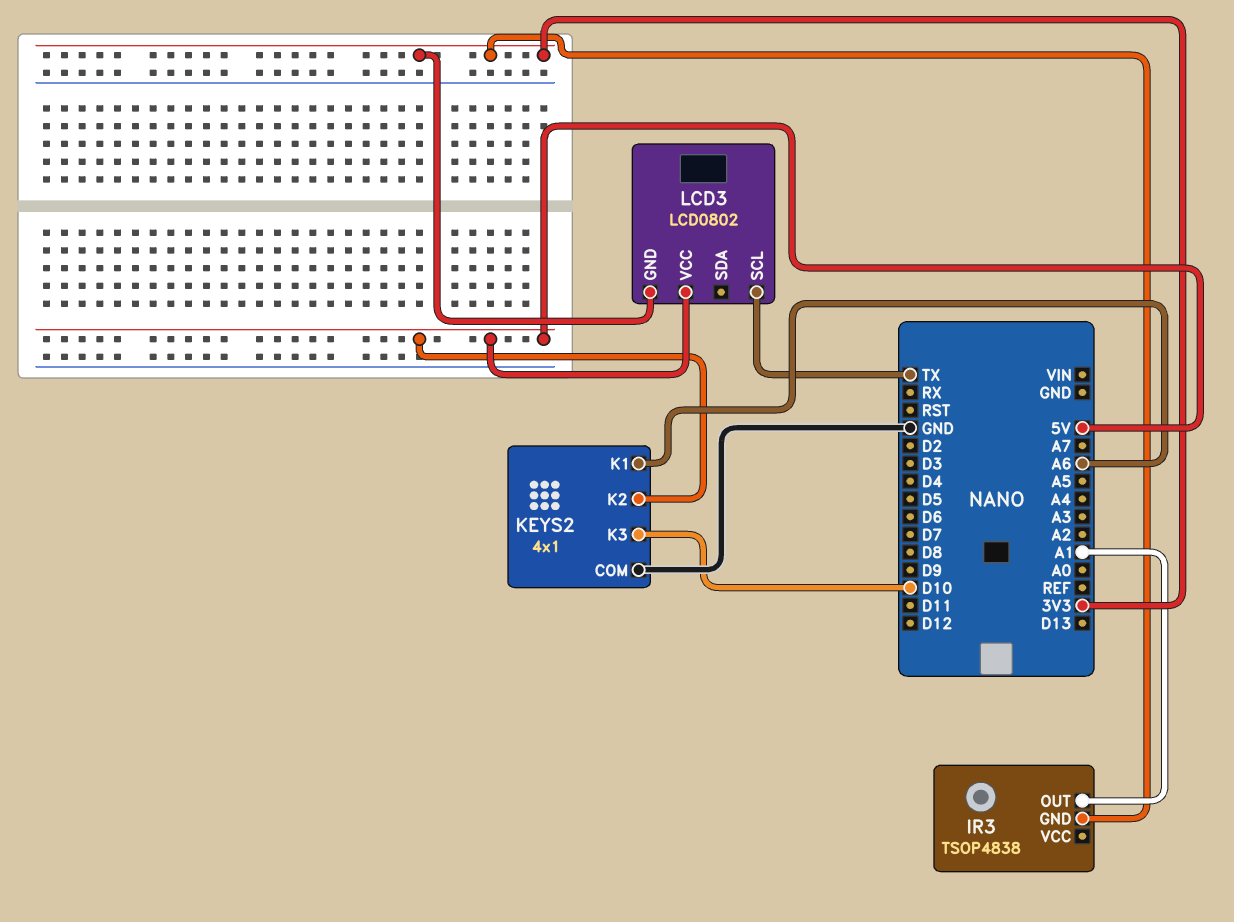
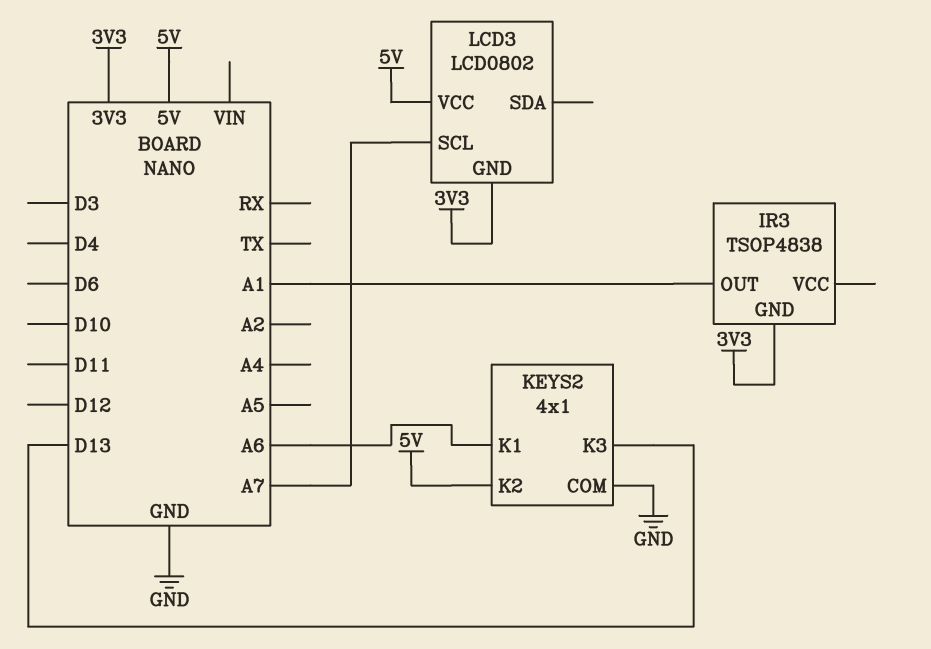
KEYS2 pin K3: D10 -> D13
LCD3 pin SCL: TX -> A7

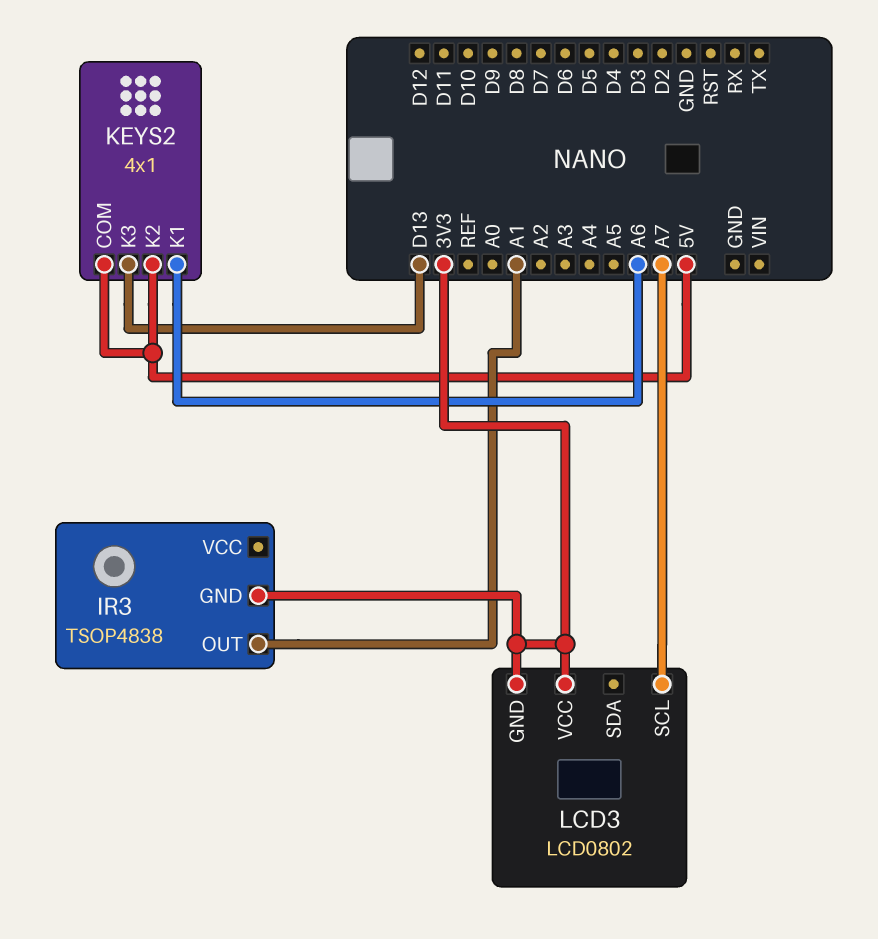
KEYS2 pin COM: GND -> 5V
LCD3 pin VCC: 5V -> 3V3

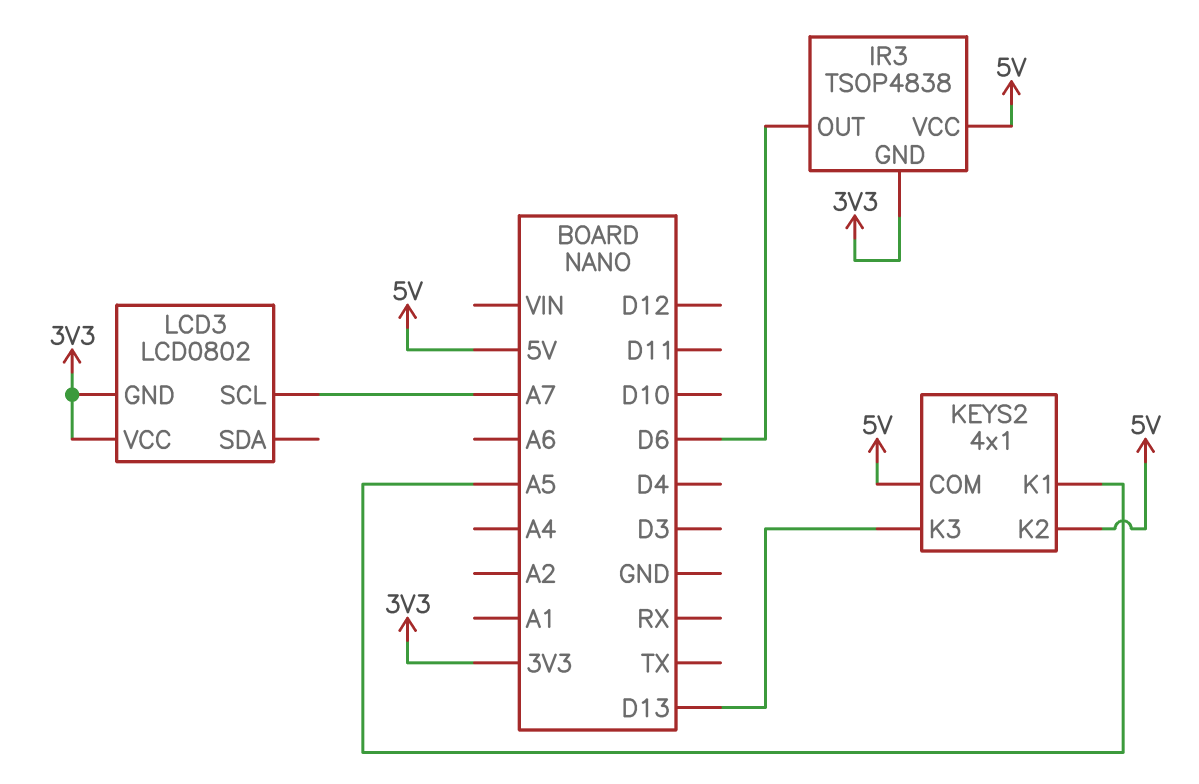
IR3 pin OUT: A1 -> D6
IR3 pin VCC: none -> 5V
KEYS2 pin K1: A6 -> A5

